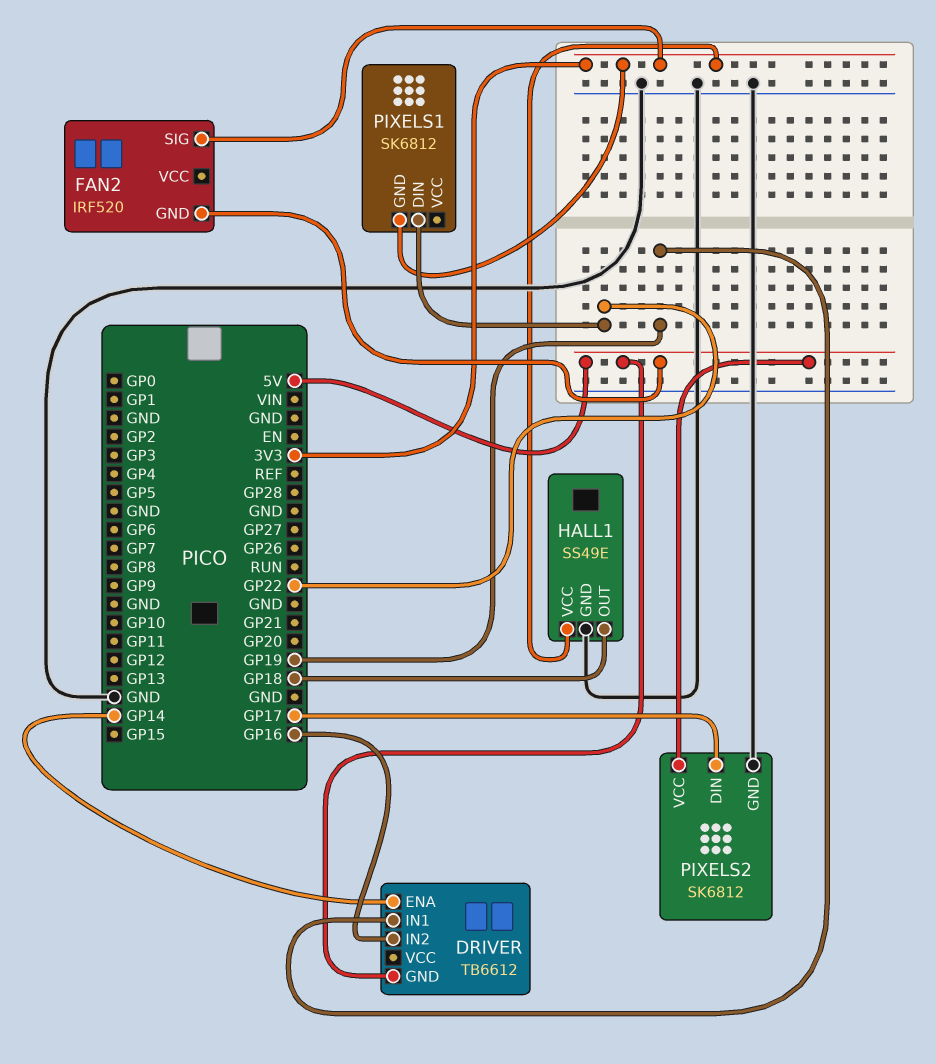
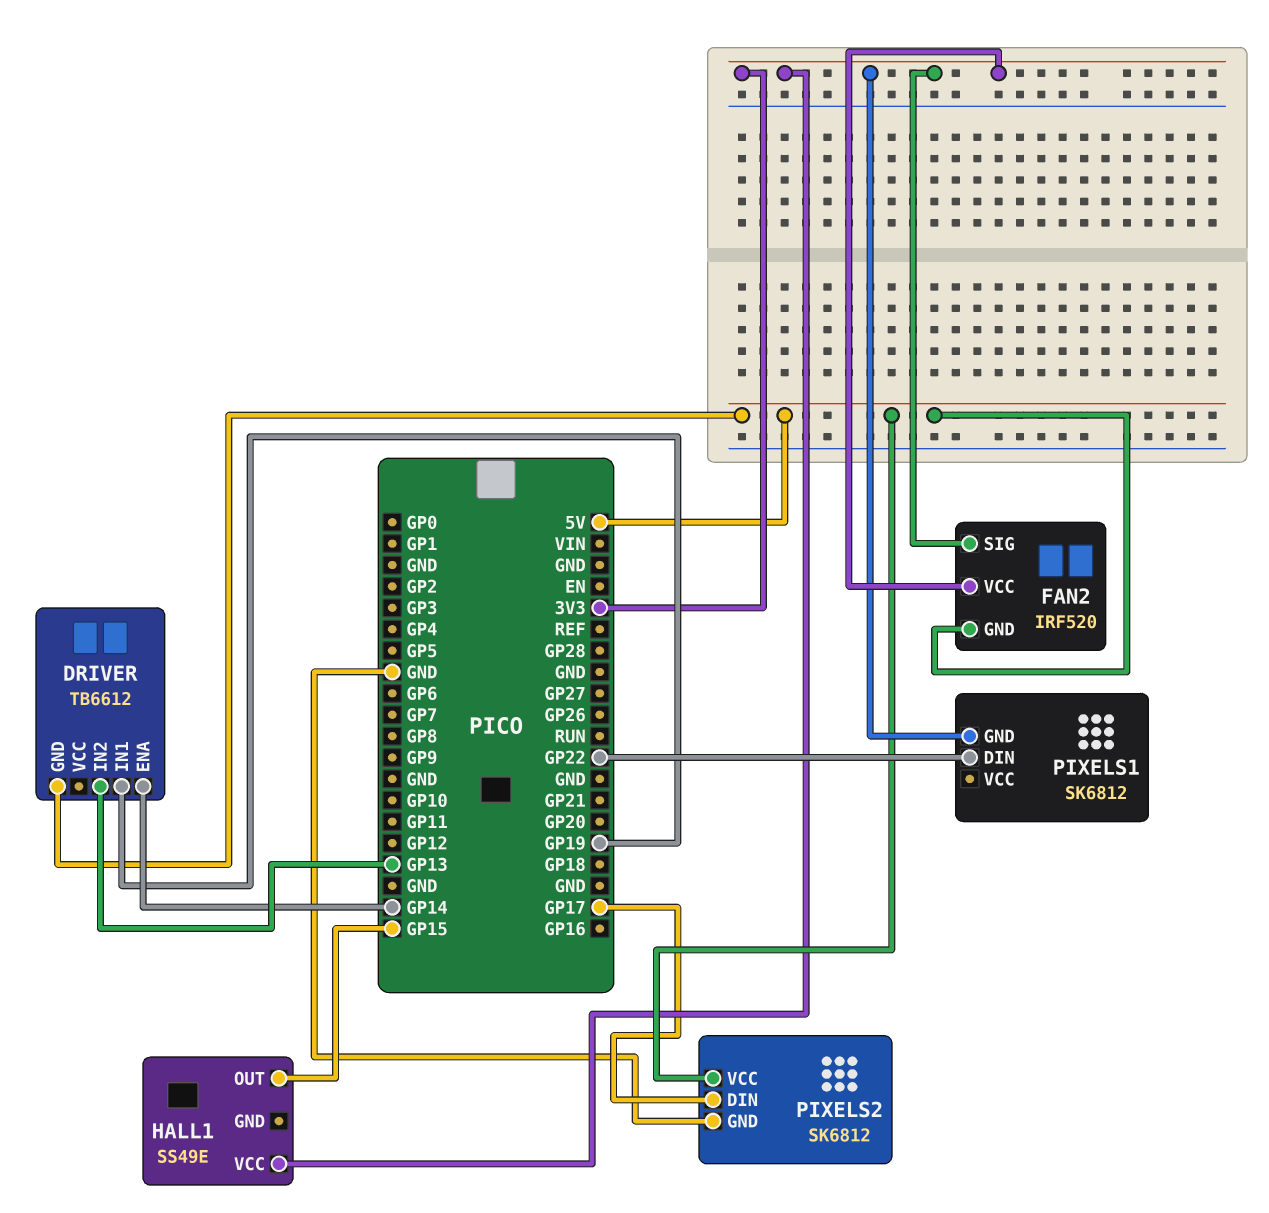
DRIVER pin IN2: GP16 -> GP13
FAN2 pin VCC: none -> 3V3
HALL1 pin GND: GND -> none
HALL1 pin OUT: GP18 -> GP15

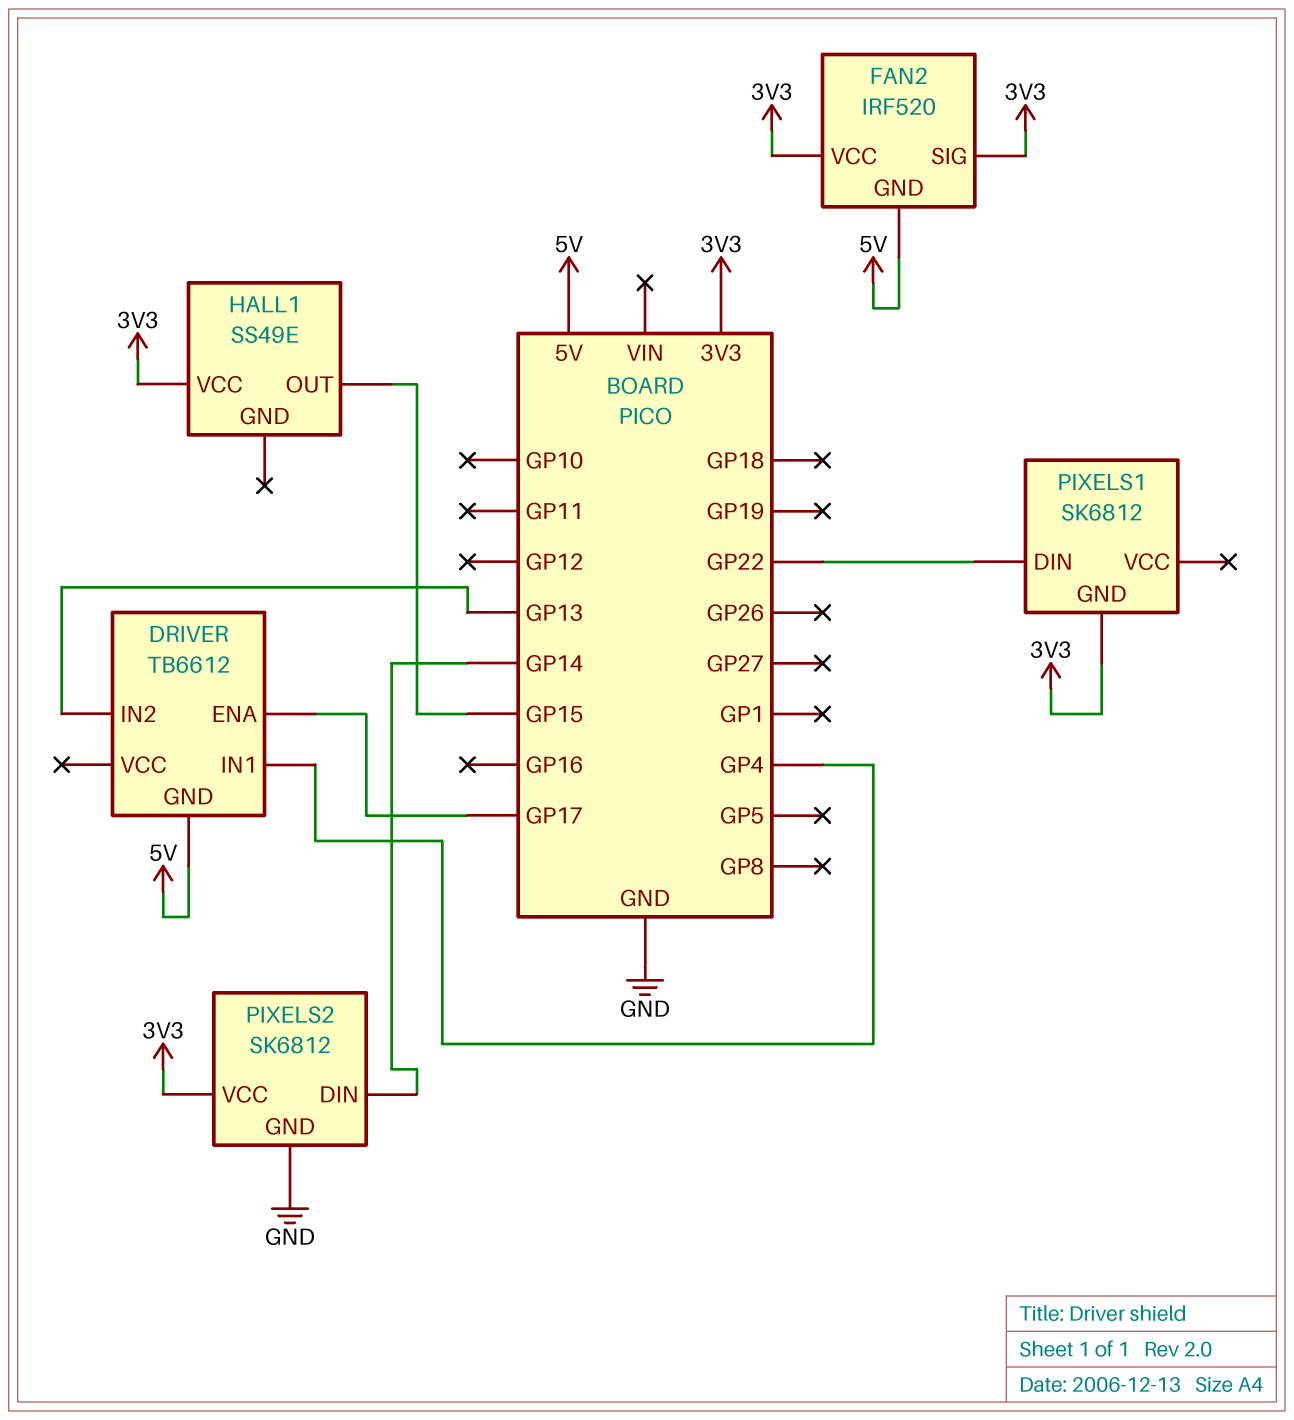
DRIVER pin ENA: GP14 -> GP17
DRIVER pin IN1: GP19 -> GP4
PIXELS2 pin DIN: GP17 -> GP14
PIXELS2 pin VCC: 5V -> 3V3

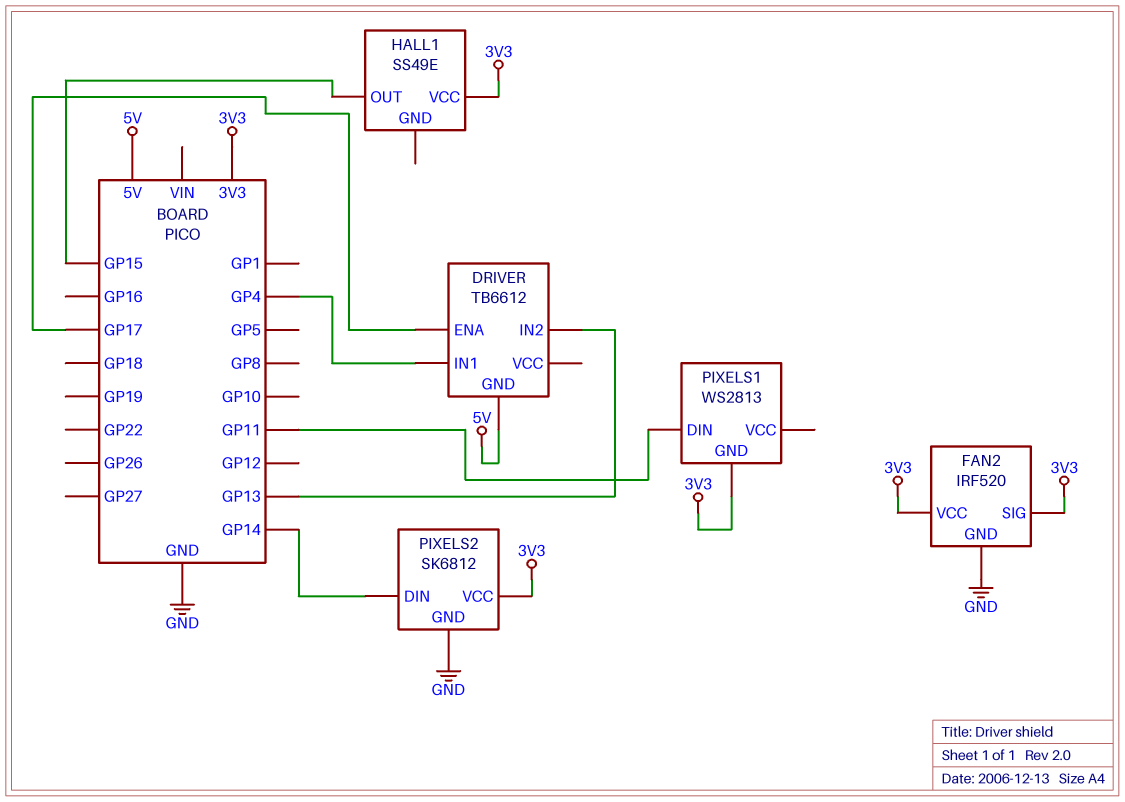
FAN2 pin GND: 5V -> GND
PIXELS1: SK6812 -> WS2813
PIXELS1 pin DIN: GP22 -> GP11

